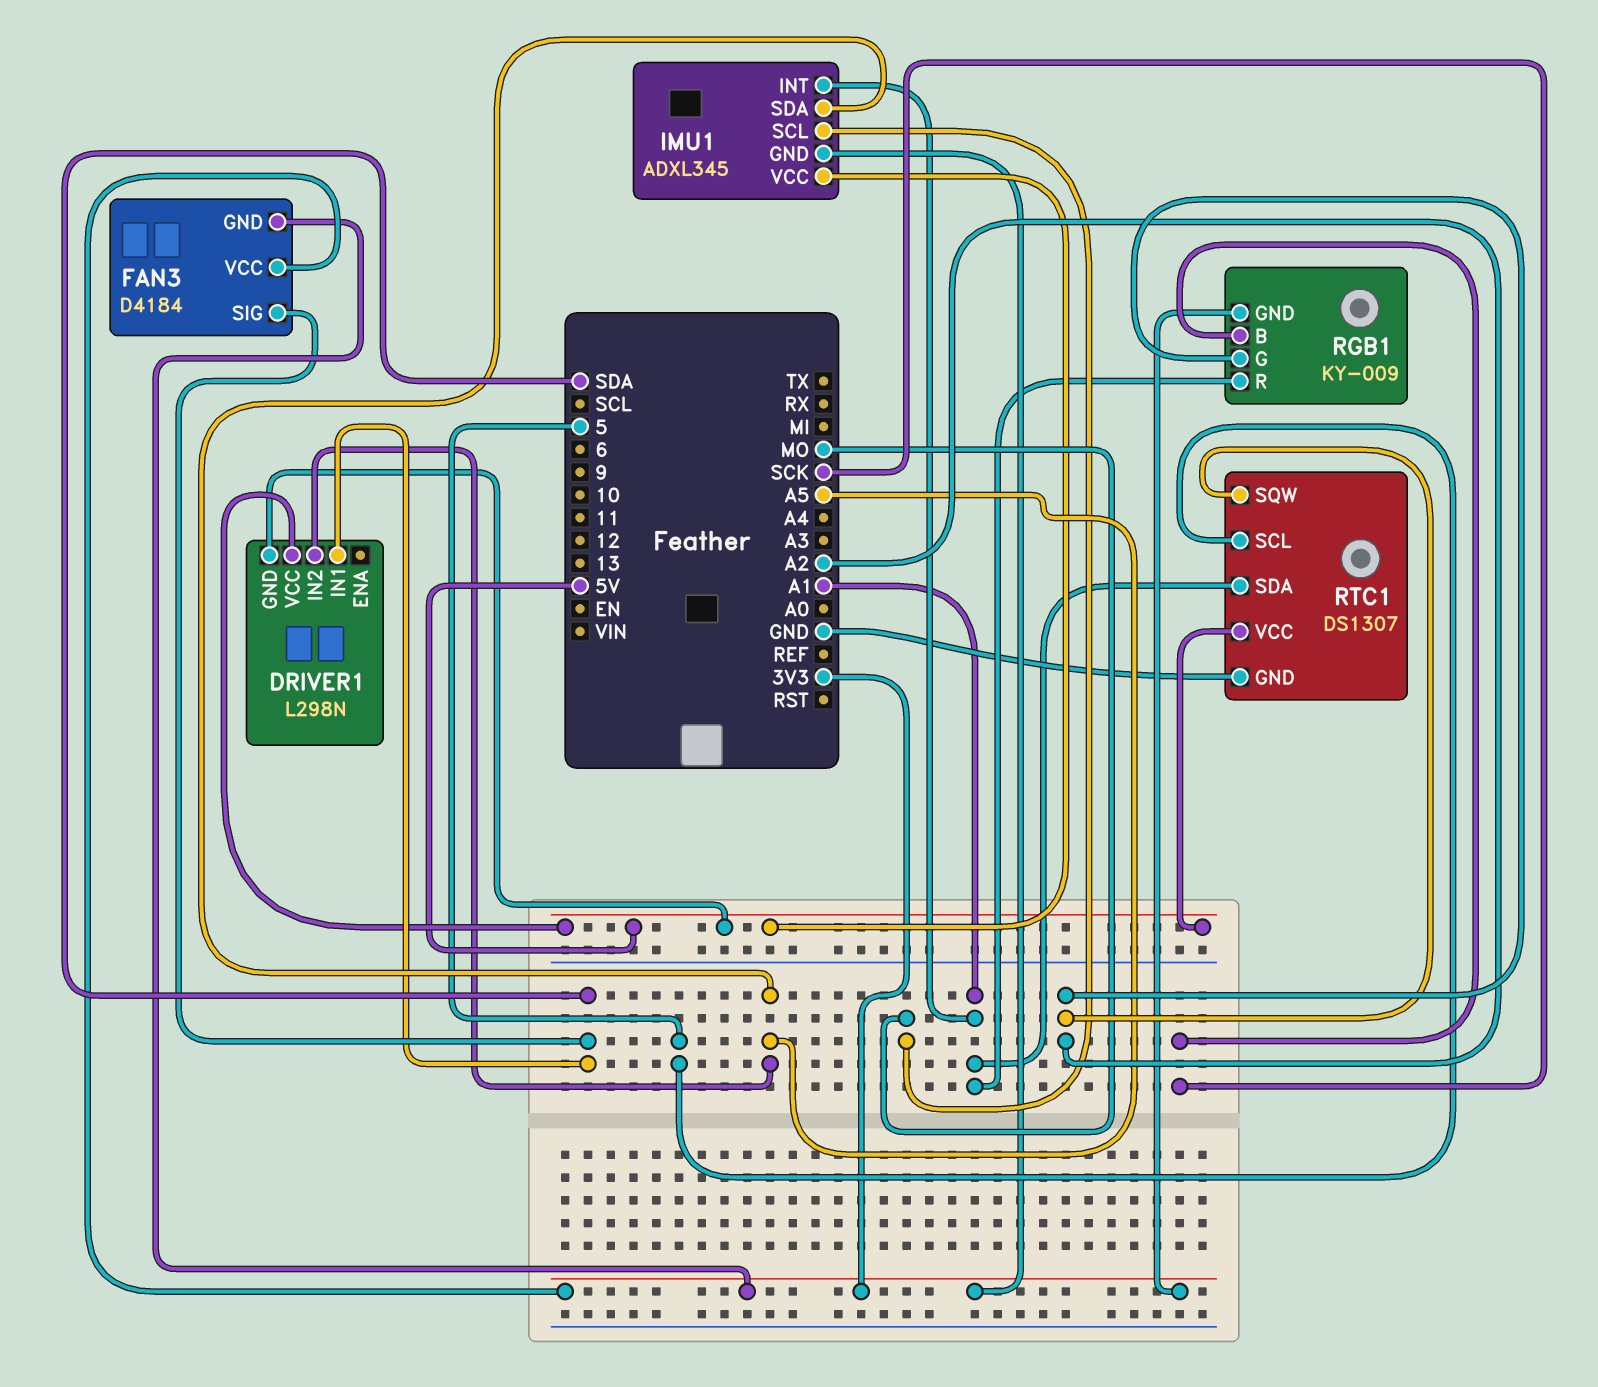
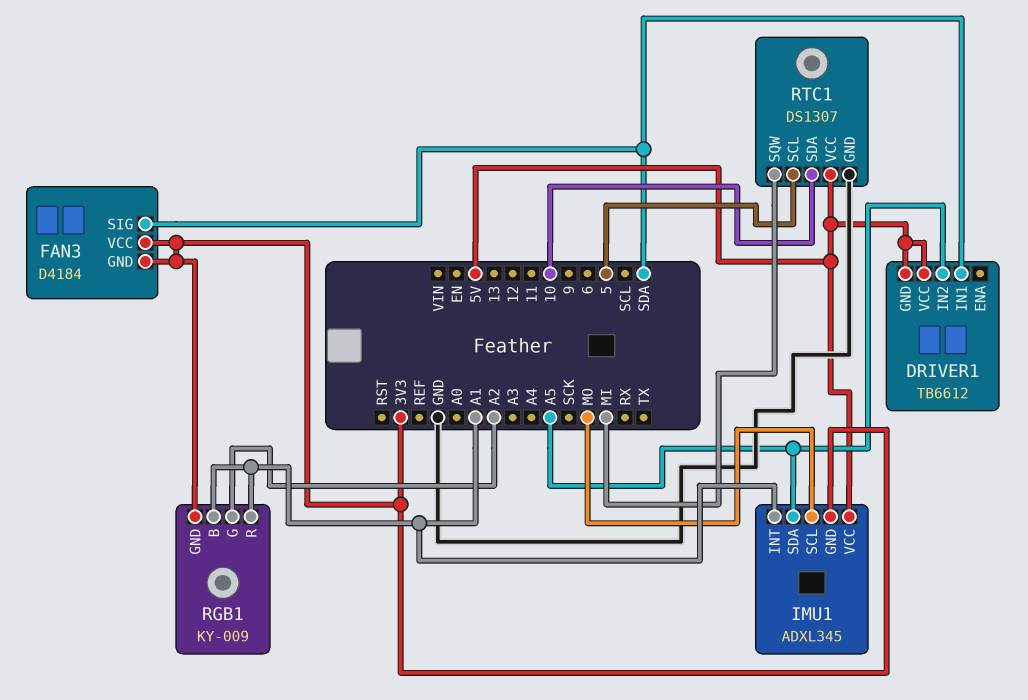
DRIVER1: L298N -> TB6612
RGB1 pin B: SCK -> A1
RTC1 pin SDA: A1 -> 10
RTC1 pin SQW: A2 -> MI

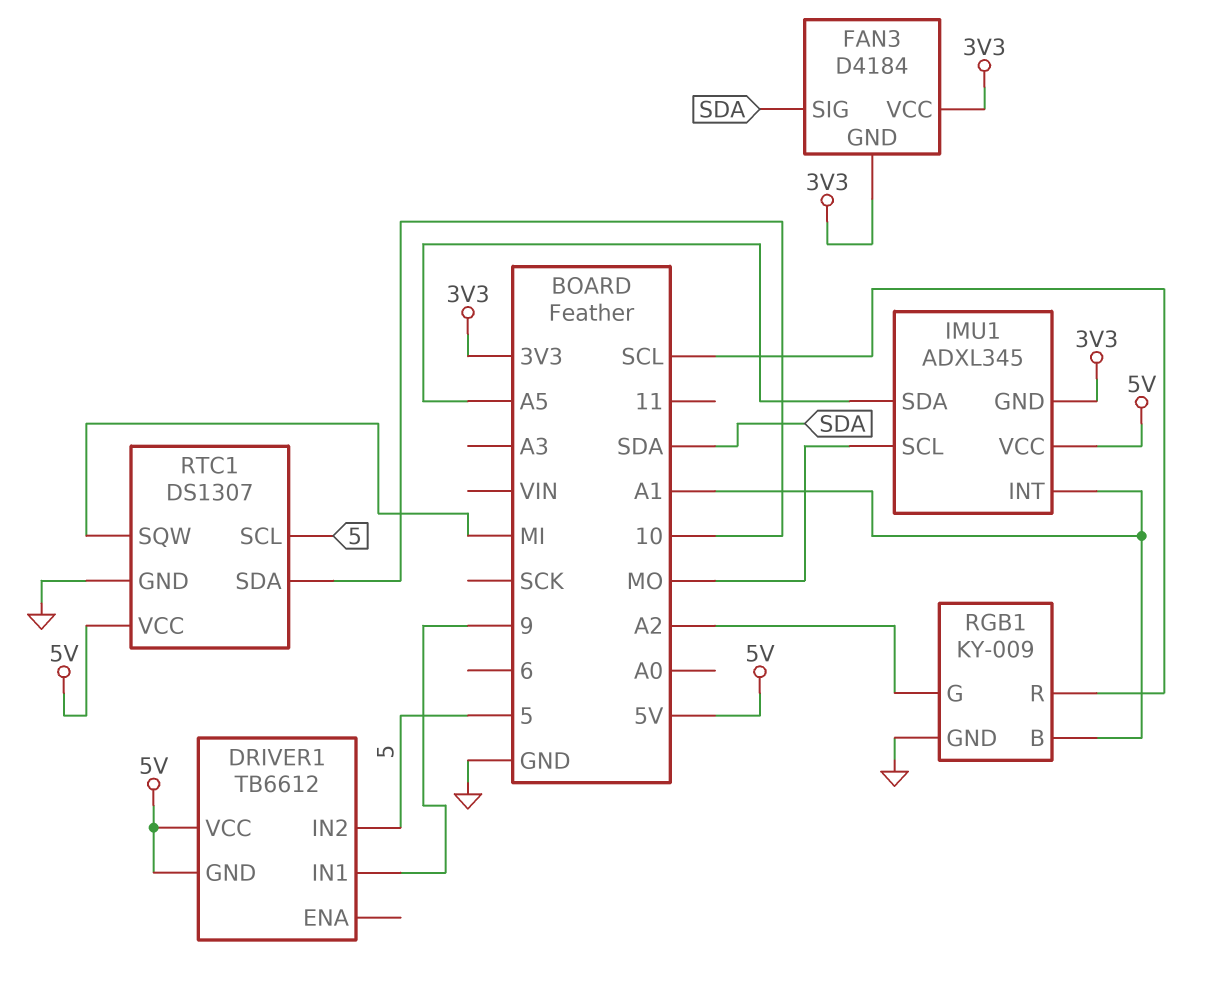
DRIVER1 pin IN1: SDA -> 9
DRIVER1 pin IN2: A5 -> 5
RGB1 pin GND: 3V3 -> GND
RGB1 pin R: A1 -> SCL

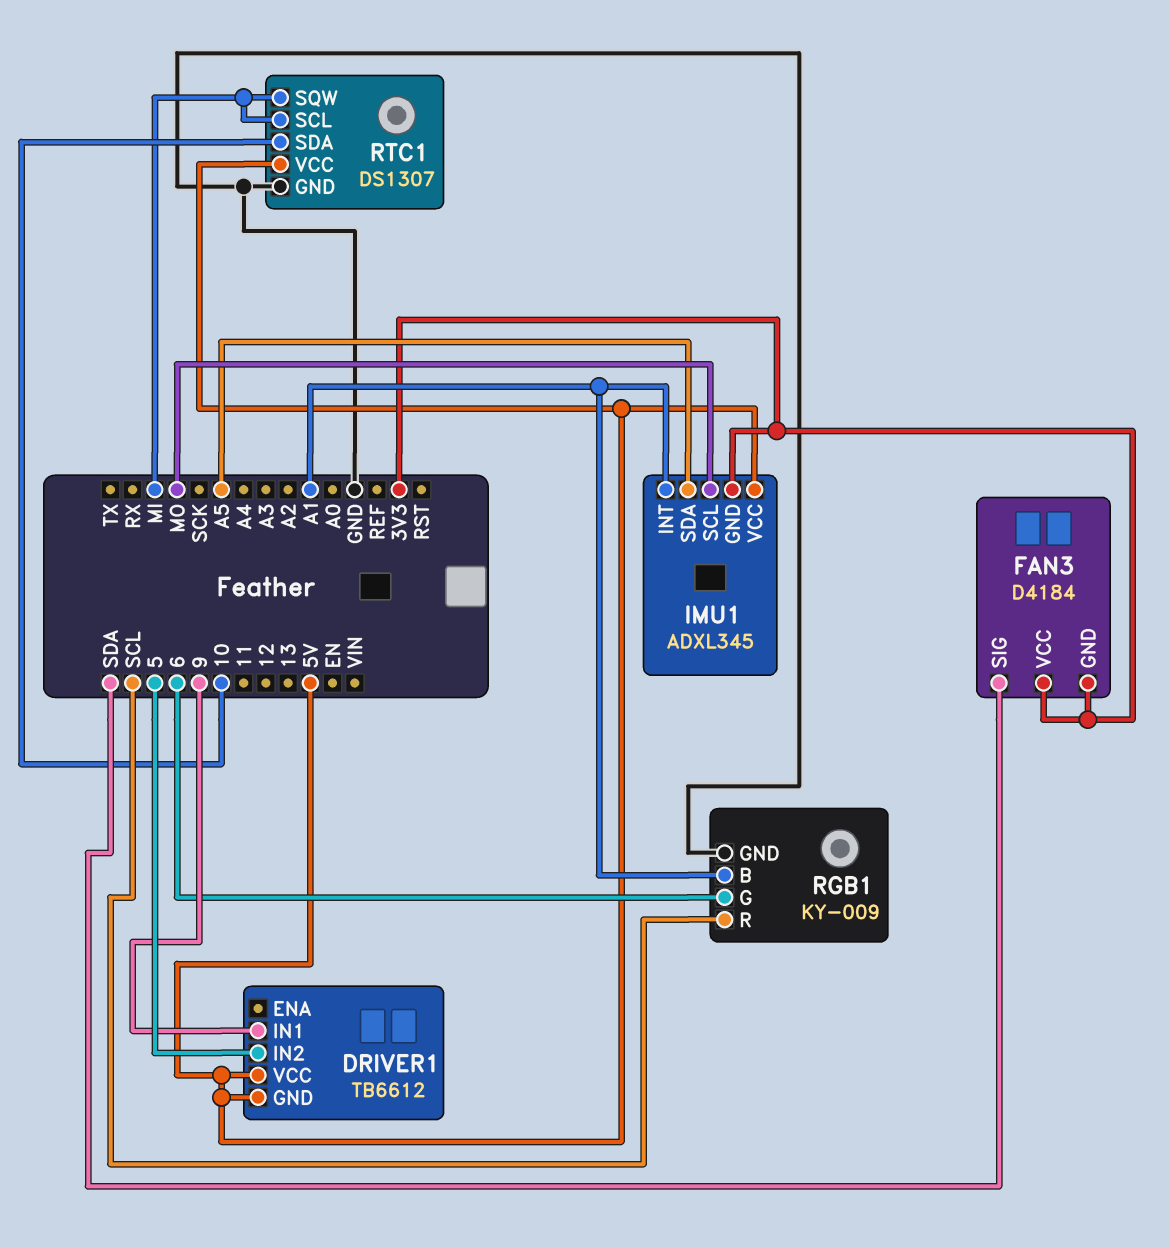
RGB1 pin G: A2 -> 6
RTC1 pin SCL: 5 -> MI

